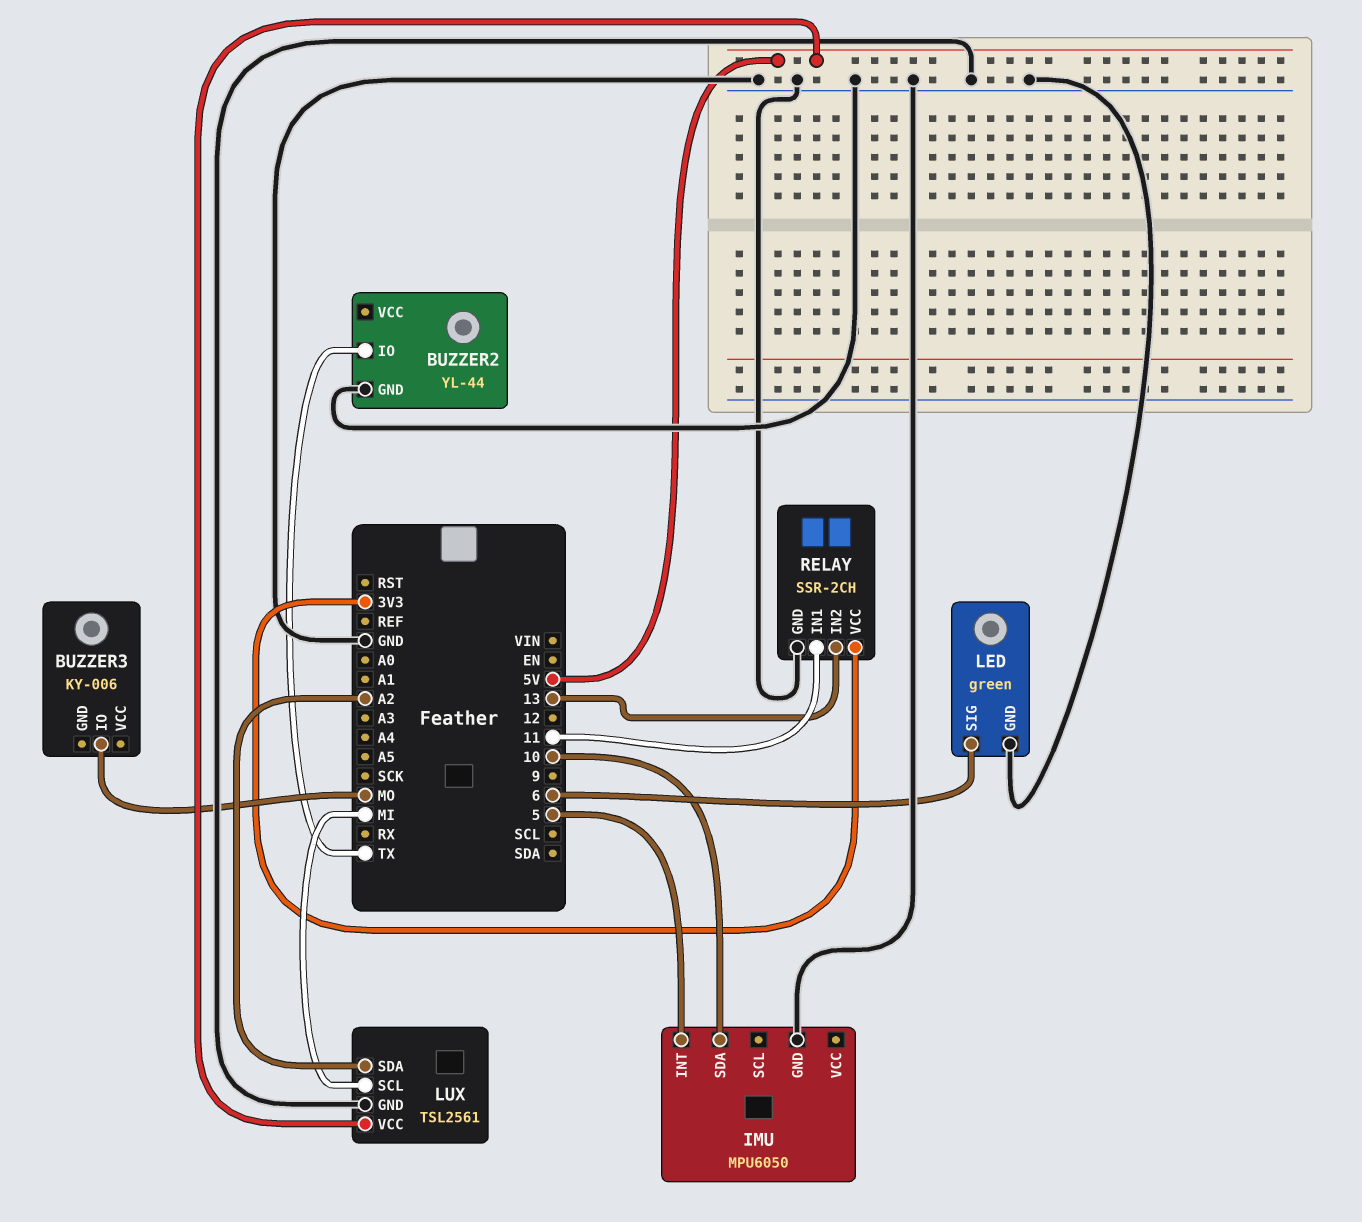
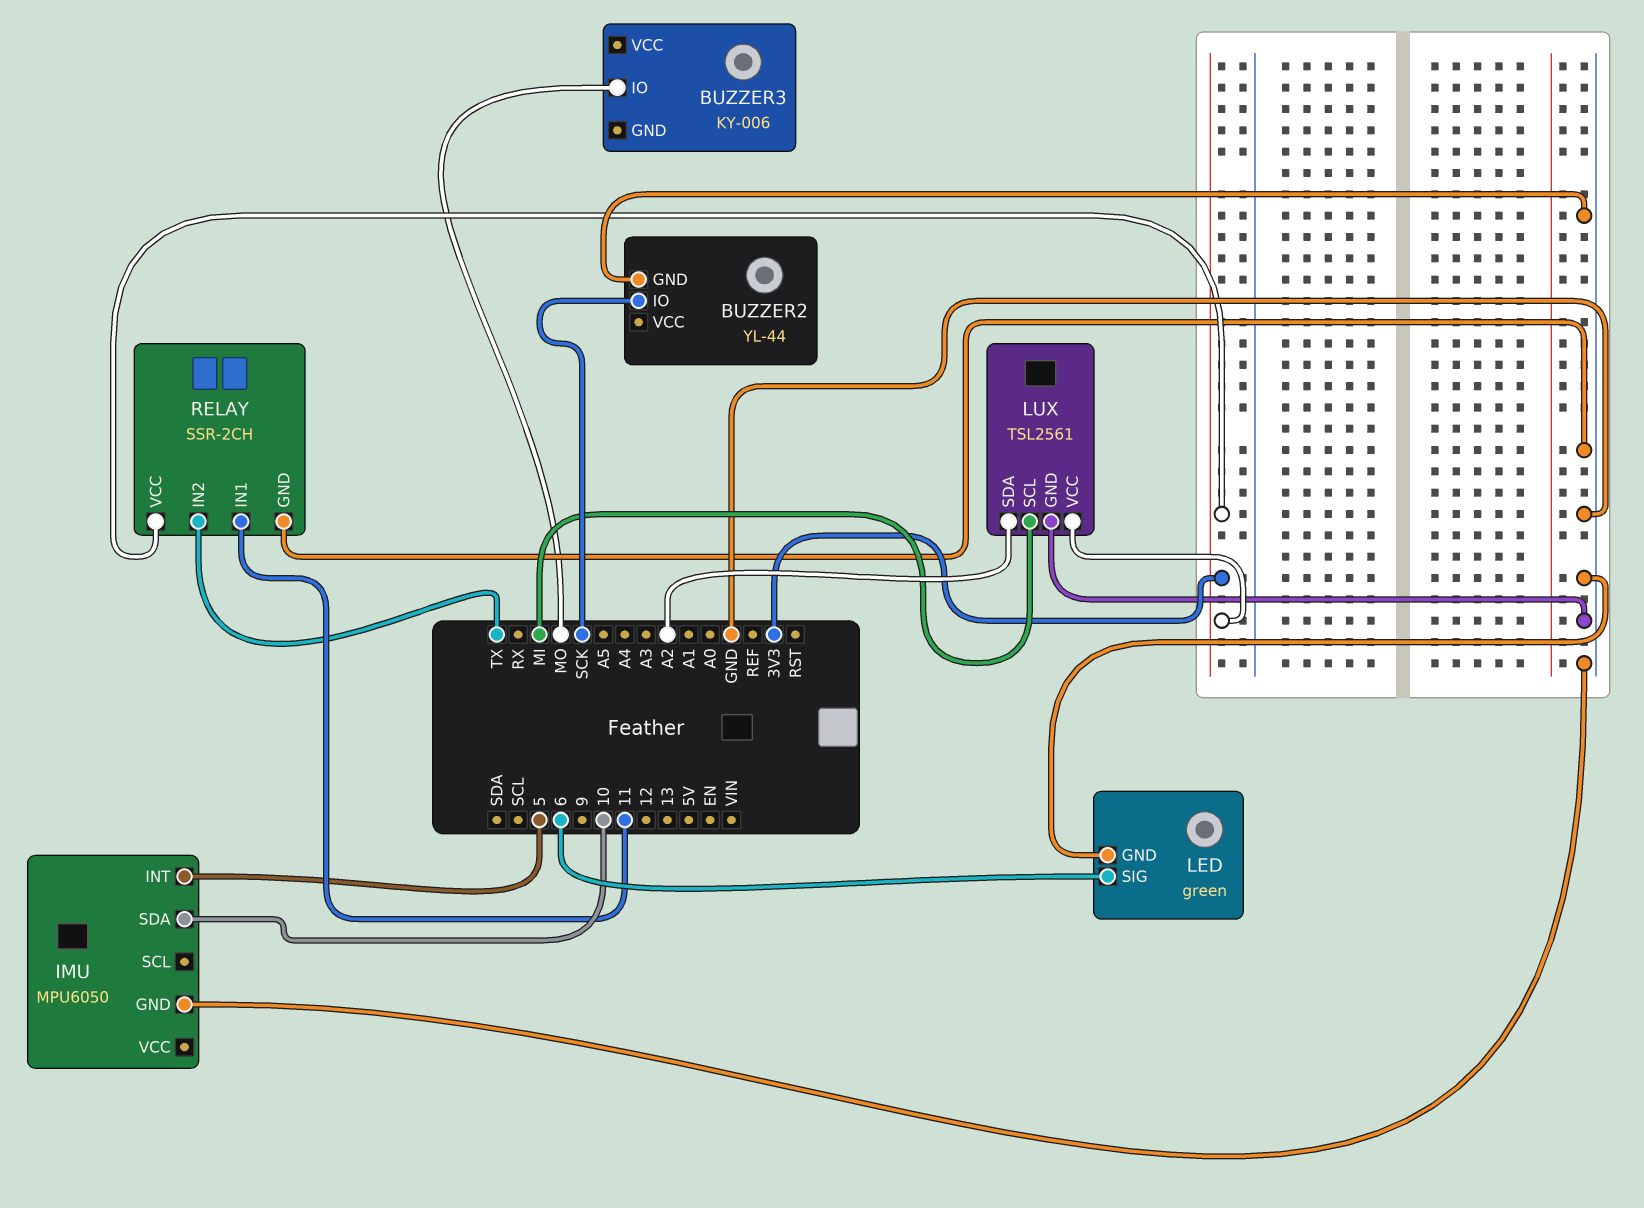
BUZZER2 pin IO: TX -> SCK
LUX pin VCC: 5V -> 3V3
RELAY pin IN2: 13 -> TX

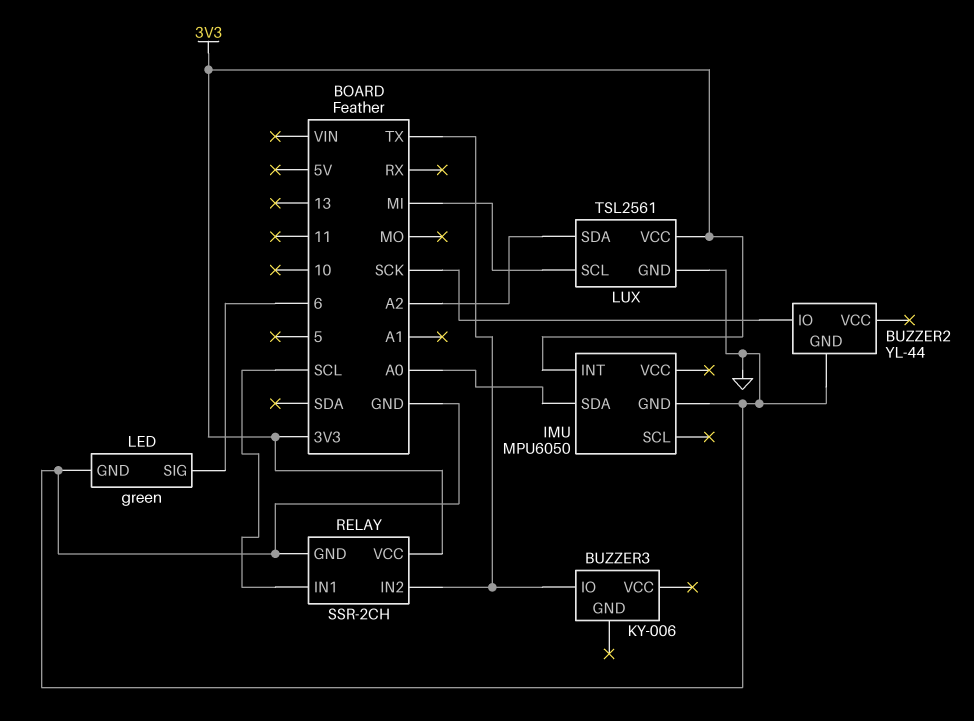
BUZZER3 pin IO: MO -> TX
IMU pin INT: 5 -> 3V3
IMU pin SDA: 10 -> A0
RELAY pin IN1: 11 -> SCL

